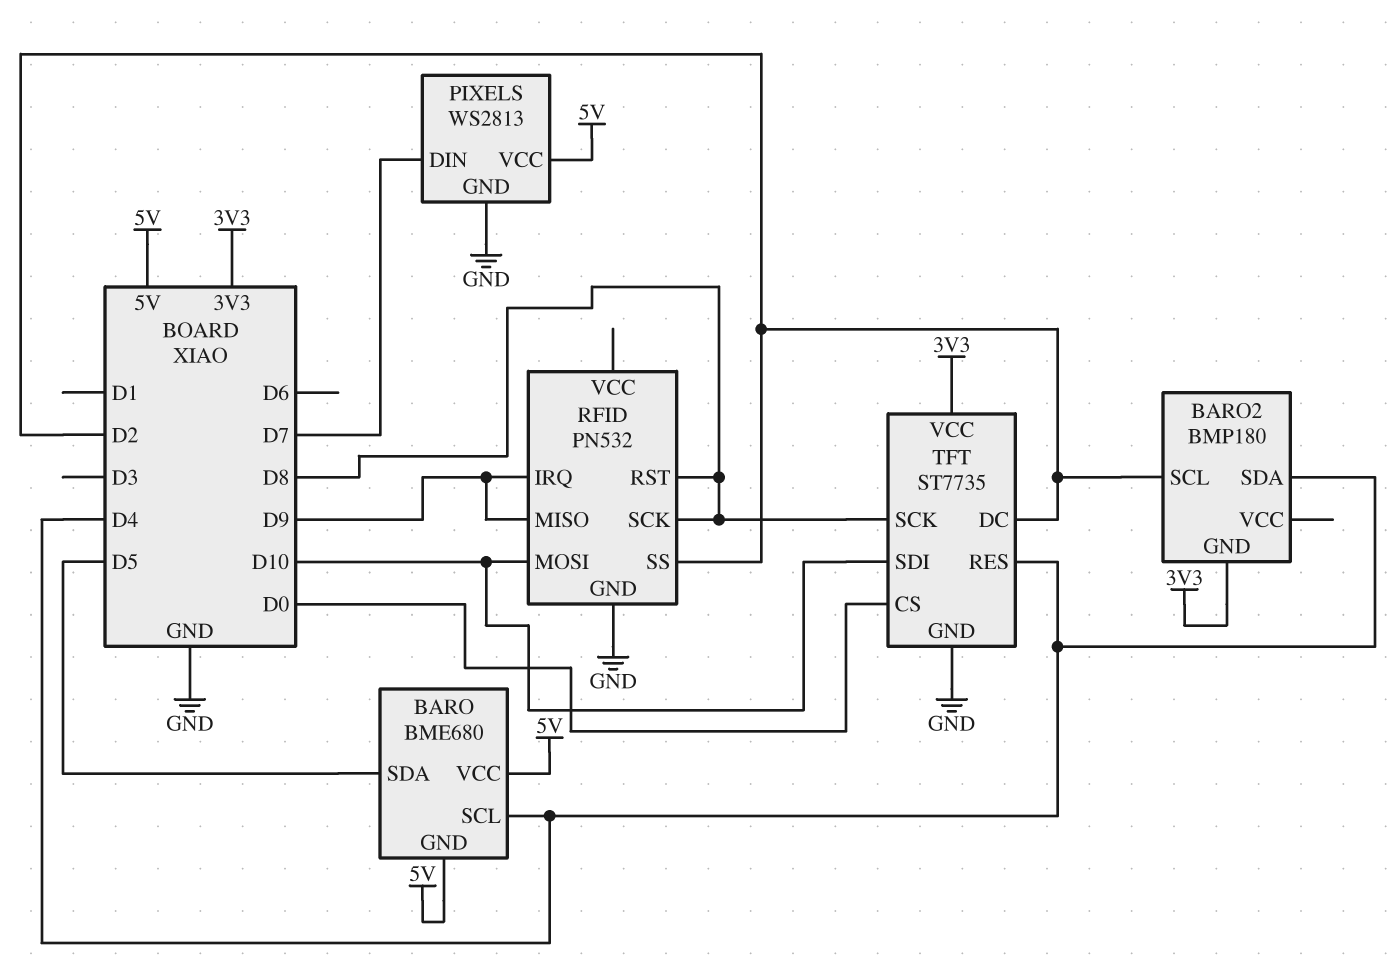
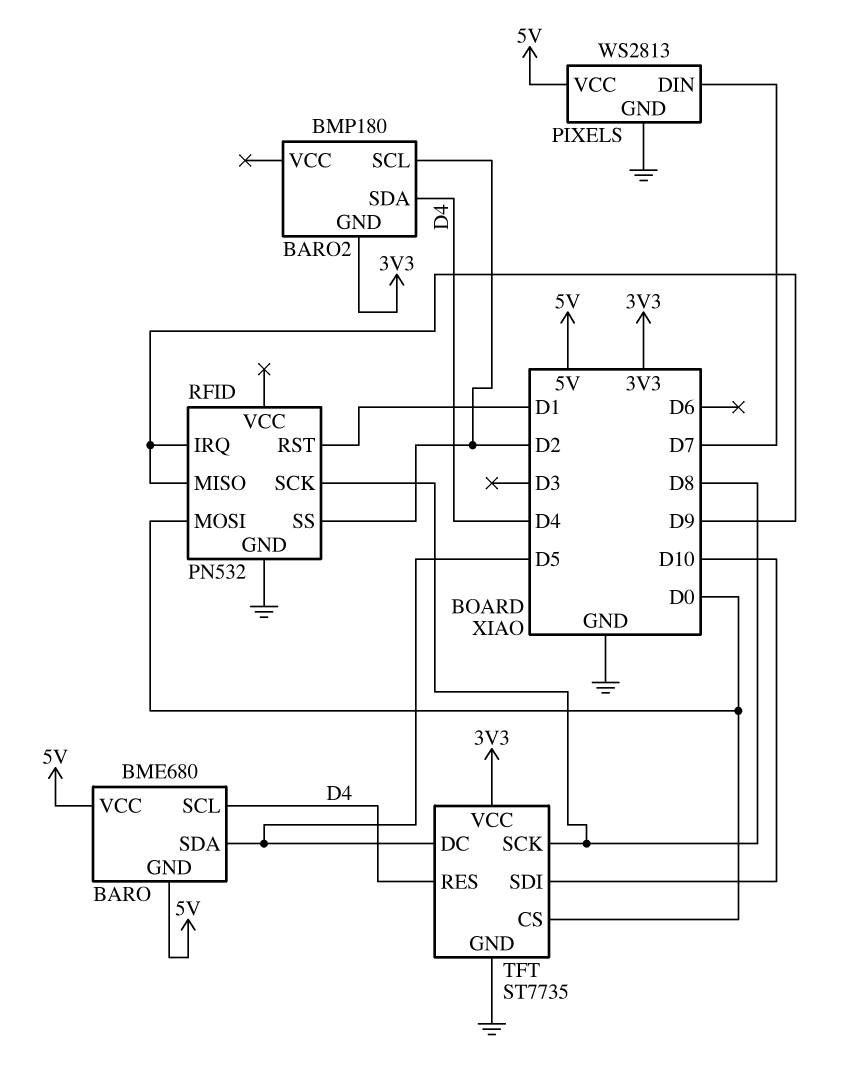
RFID pin MOSI: D10 -> D0
RFID pin RST: D8 -> D1
TFT pin DC: D2 -> D5

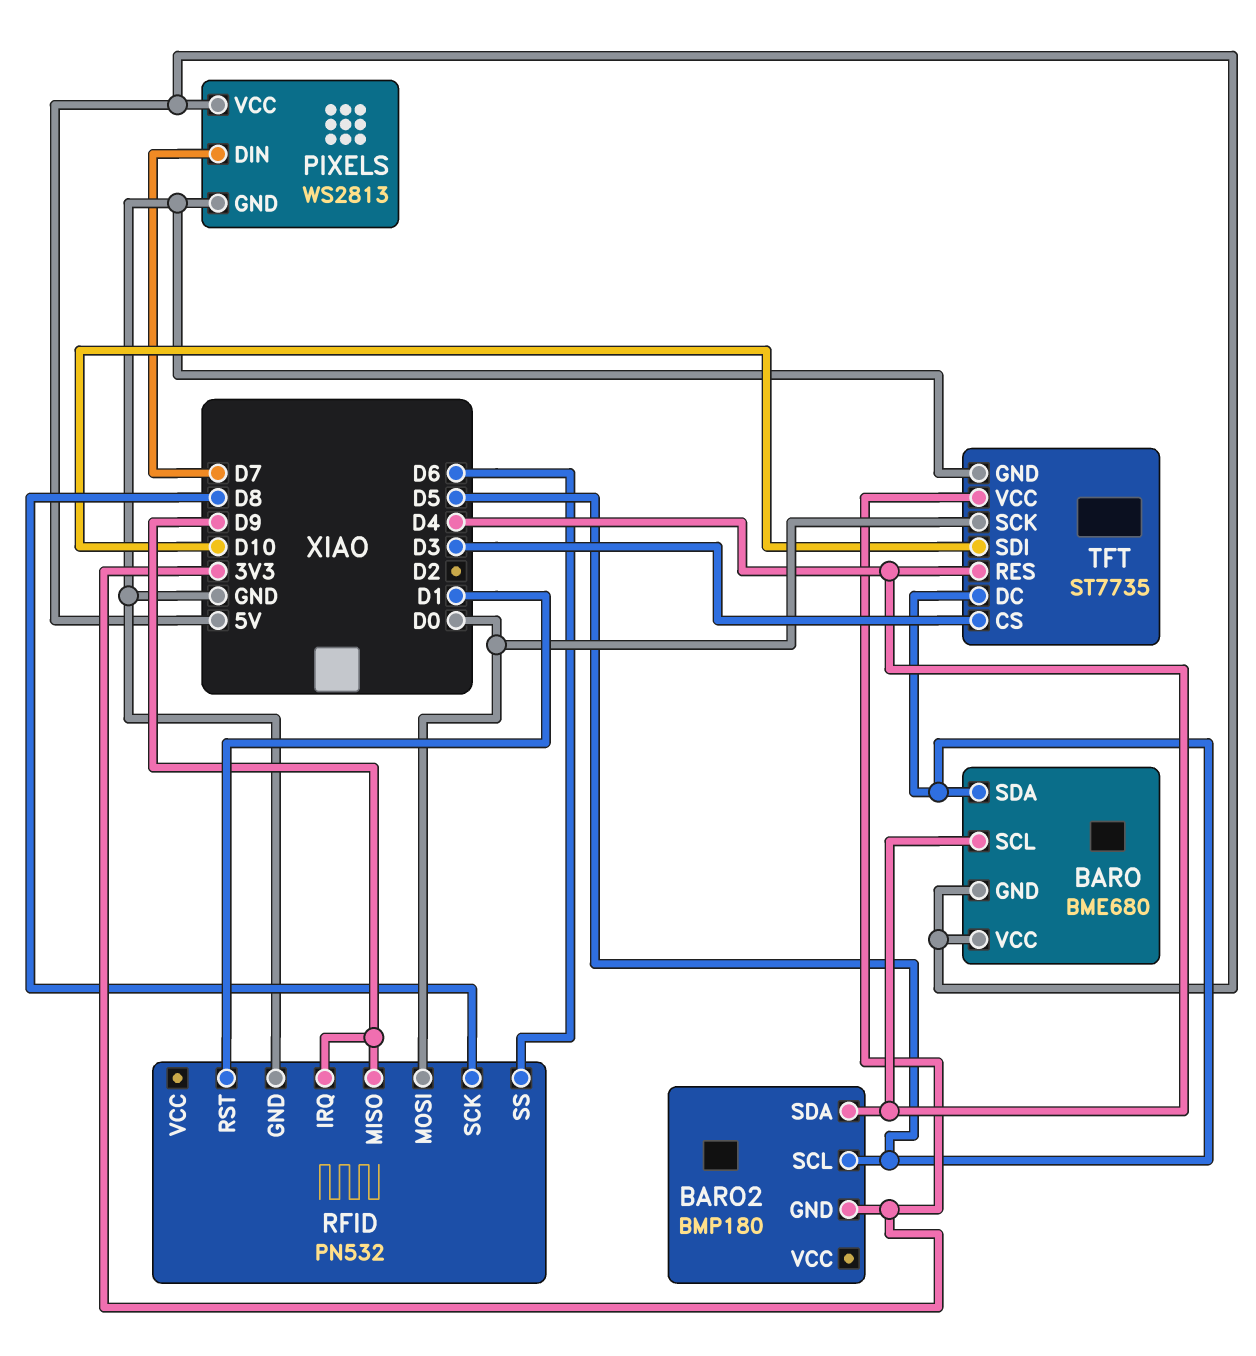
BARO2 pin SCL: D2 -> D5
RFID pin SS: D2 -> D6
TFT pin CS: D0 -> D3
TFT pin SCK: D8 -> D0

